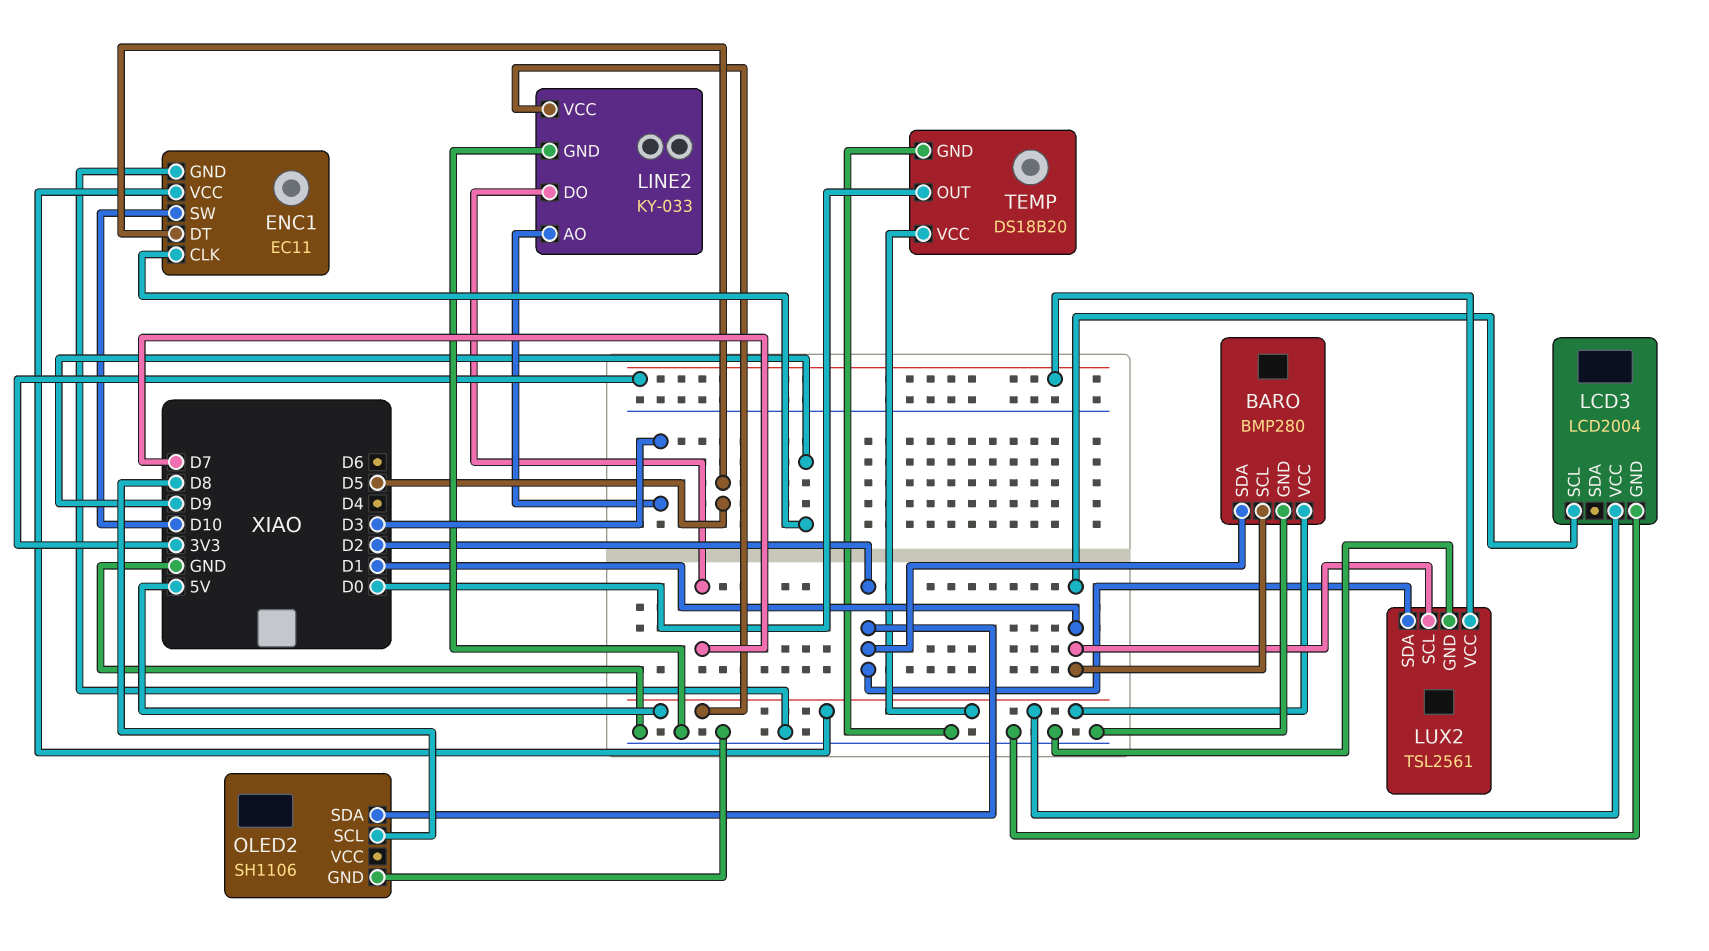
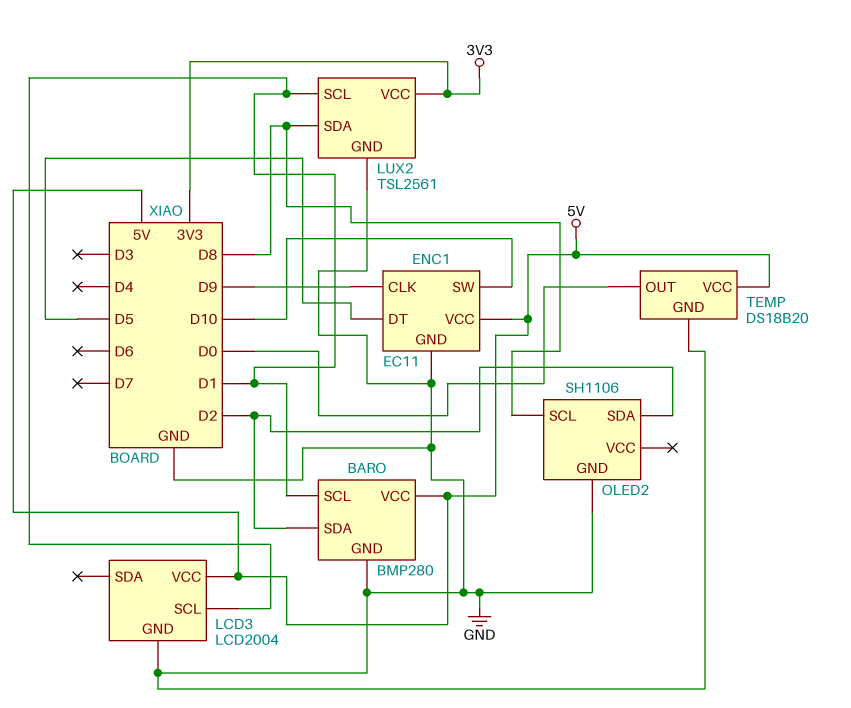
LINE2: KY-033 -> none
LINE2 pin AO: D3 -> none
LINE2 pin DO: D7 -> none
LINE2 pin GND: GND -> none
LINE2 pin VCC: 5V -> none
LUX2 pin SDA: D2 -> D8

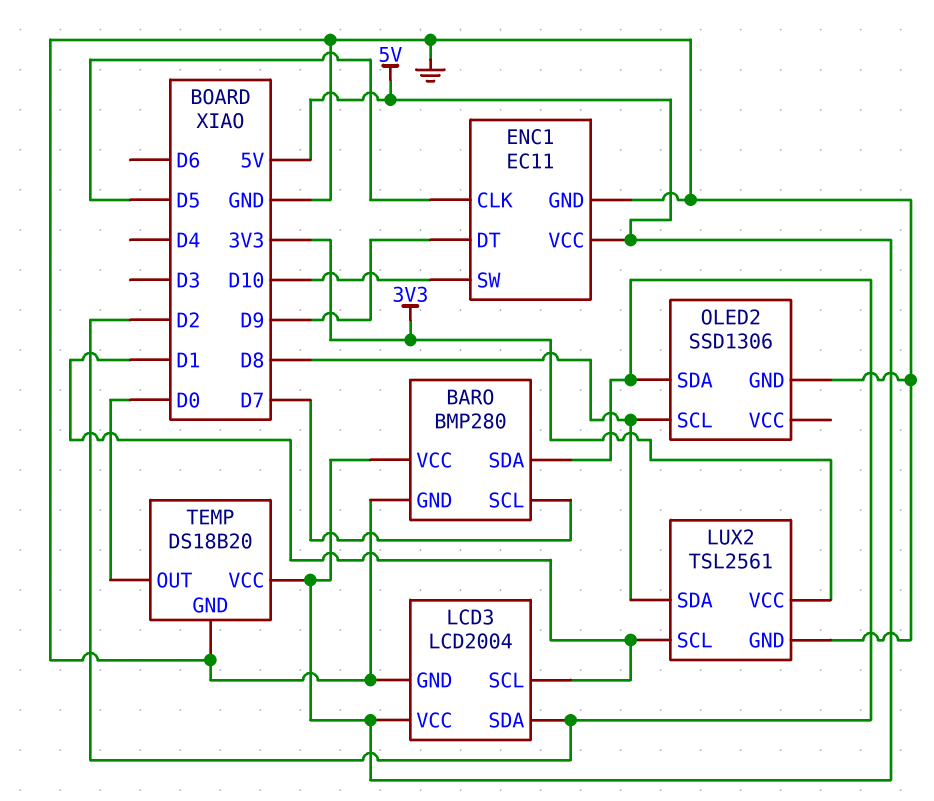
BARO pin SCL: D1 -> D7
ENC1 pin CLK: D9 -> D5
ENC1 pin DT: D5 -> D9
LCD3 pin SDA: none -> D2
OLED2: SH1106 -> SSD1306

